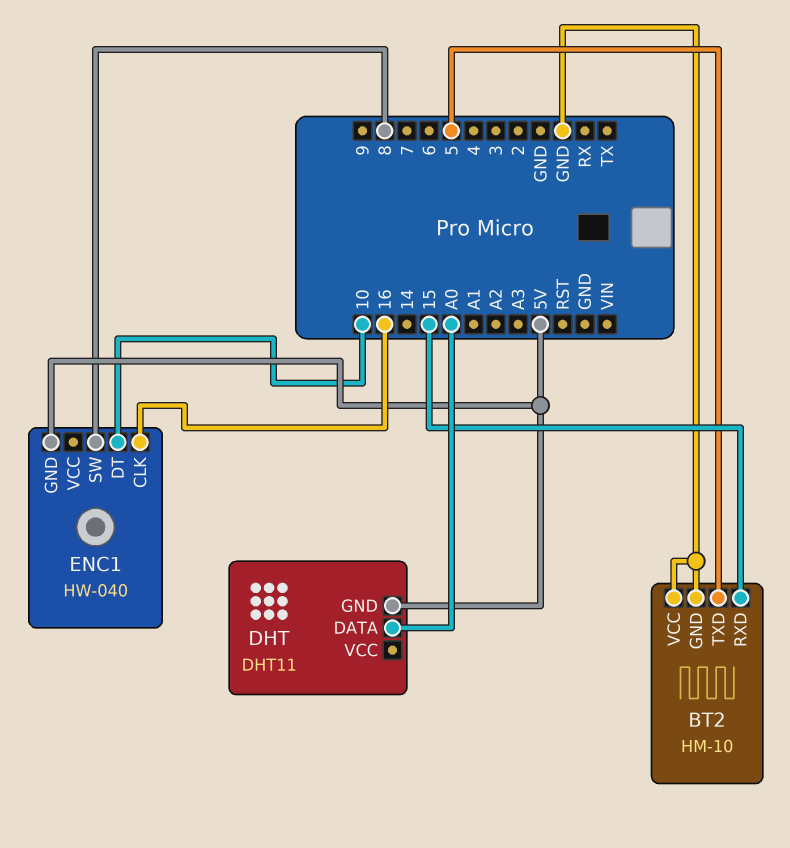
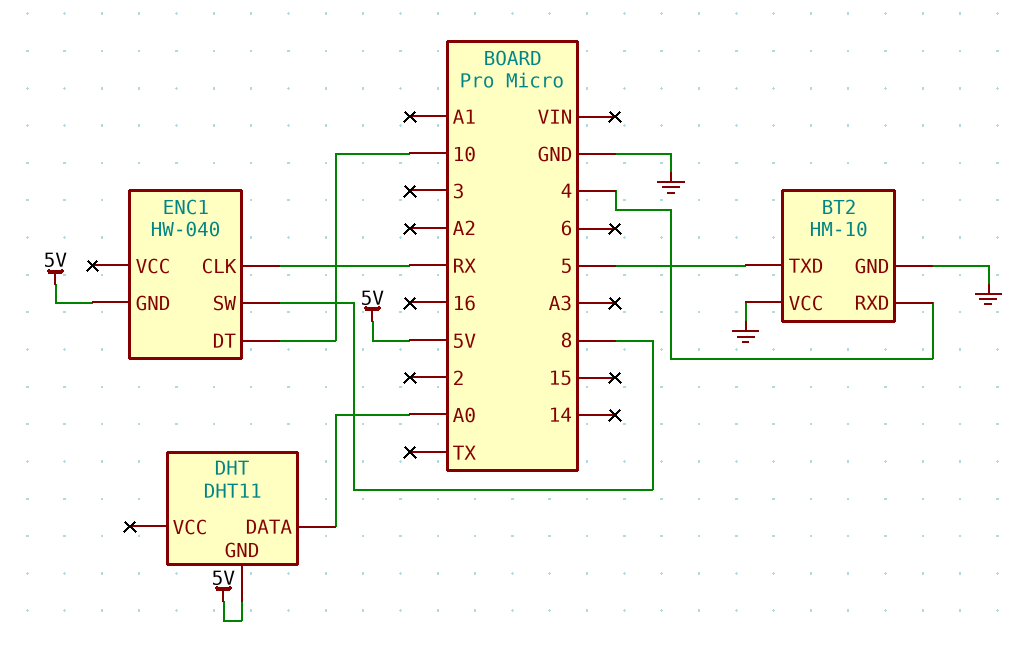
BT2 pin RXD: 15 -> 4
ENC1 pin CLK: 16 -> RX

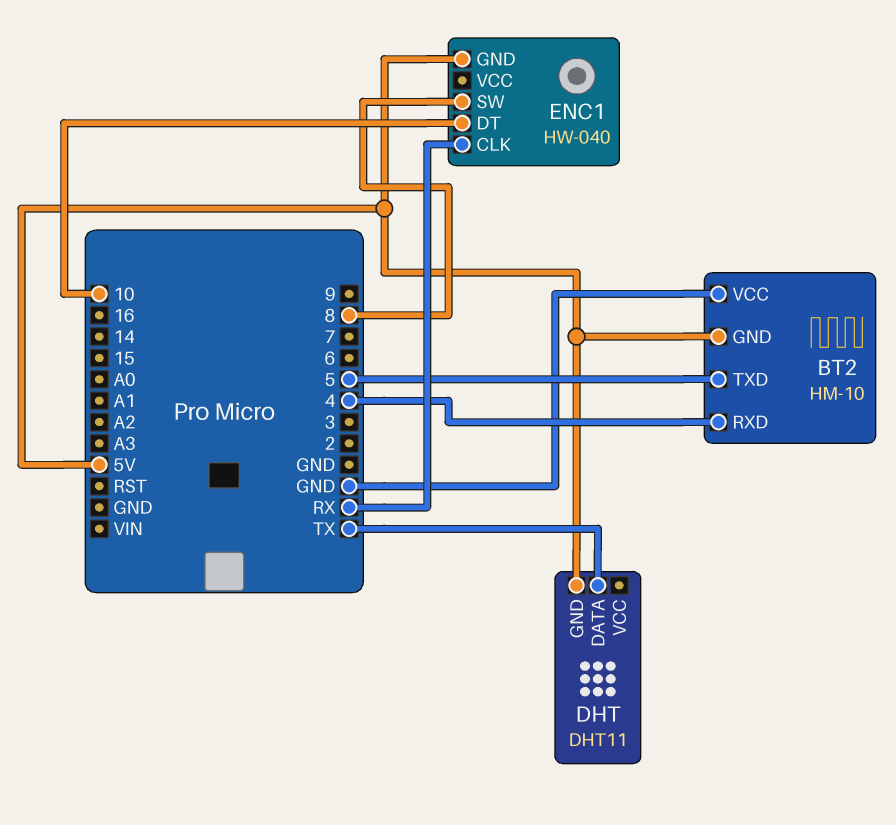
BT2 pin GND: GND -> 5V
DHT pin DATA: A0 -> TX

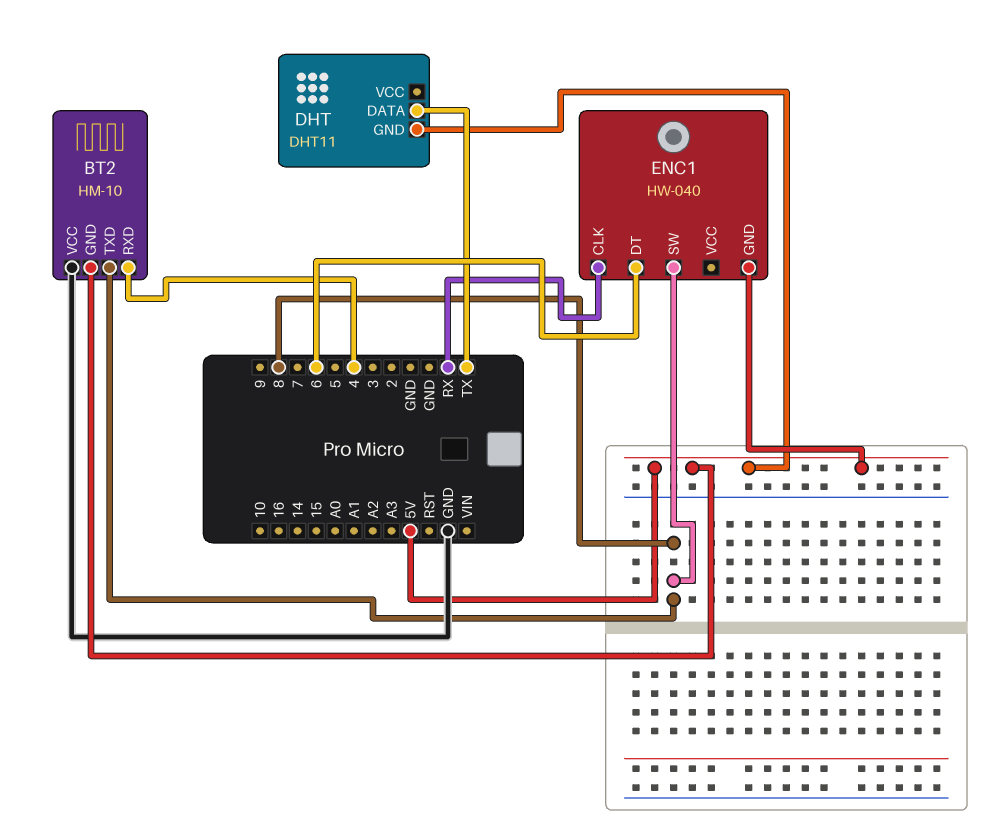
BT2 pin TXD: 5 -> 8
ENC1 pin DT: 10 -> 6

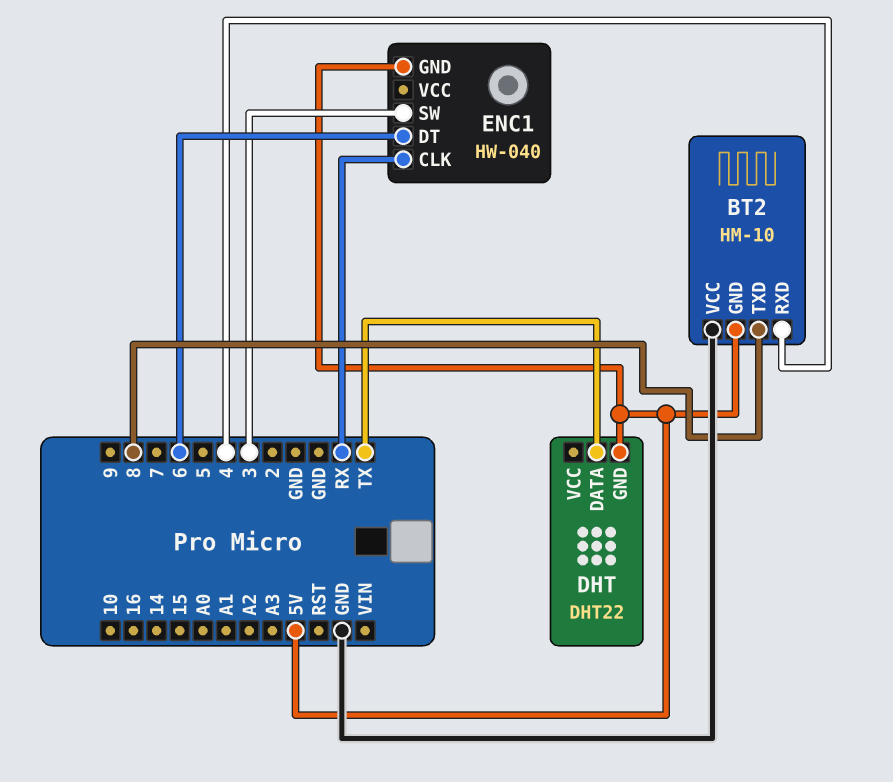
DHT: DHT11 -> DHT22
ENC1 pin SW: 8 -> 3

